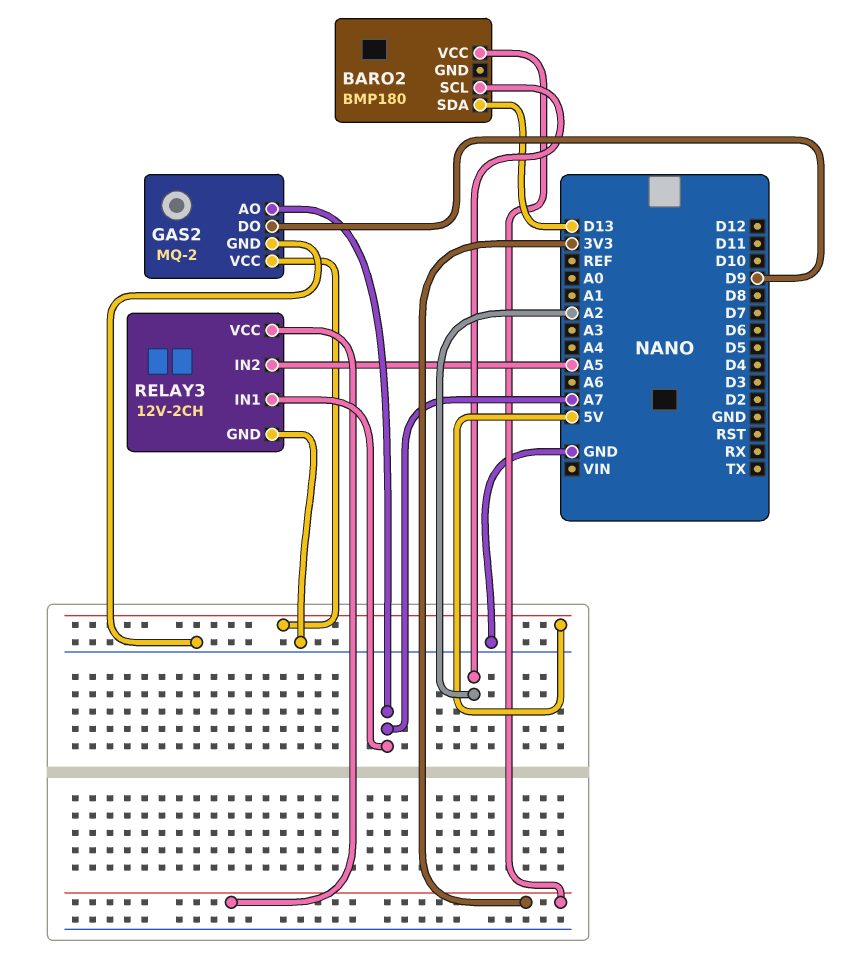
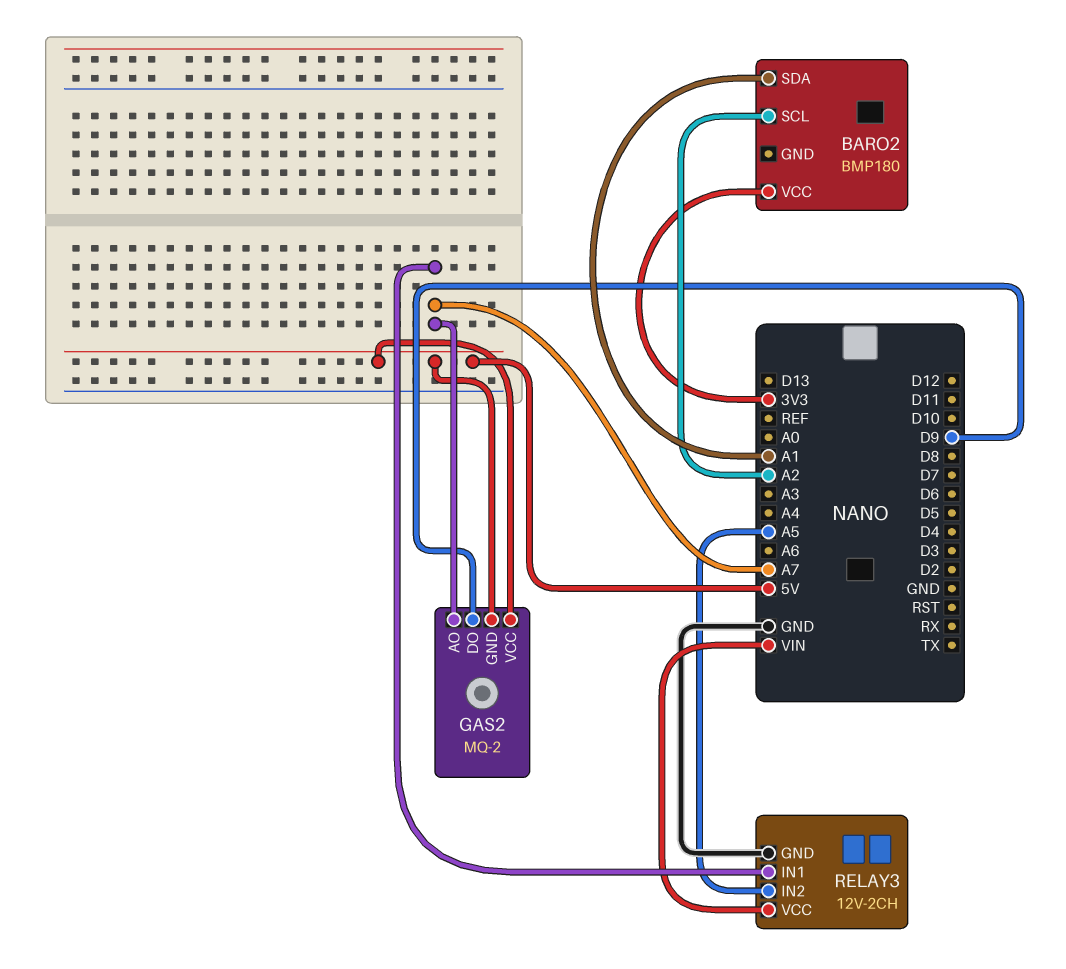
BARO2 pin SDA: D13 -> A1
GAS2 pin GND: GND -> 5V
RELAY3 pin VCC: 3V3 -> VIN

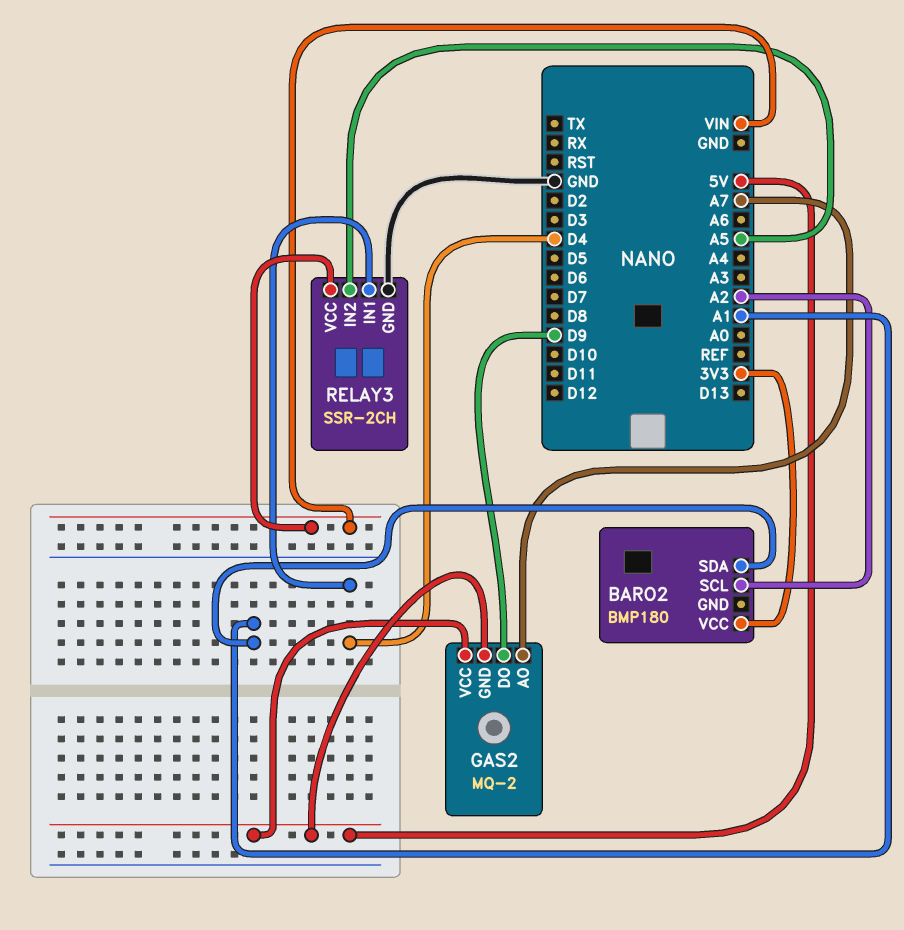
RELAY3: 12V-2CH -> SSR-2CH
RELAY3 pin IN1: A7 -> D4

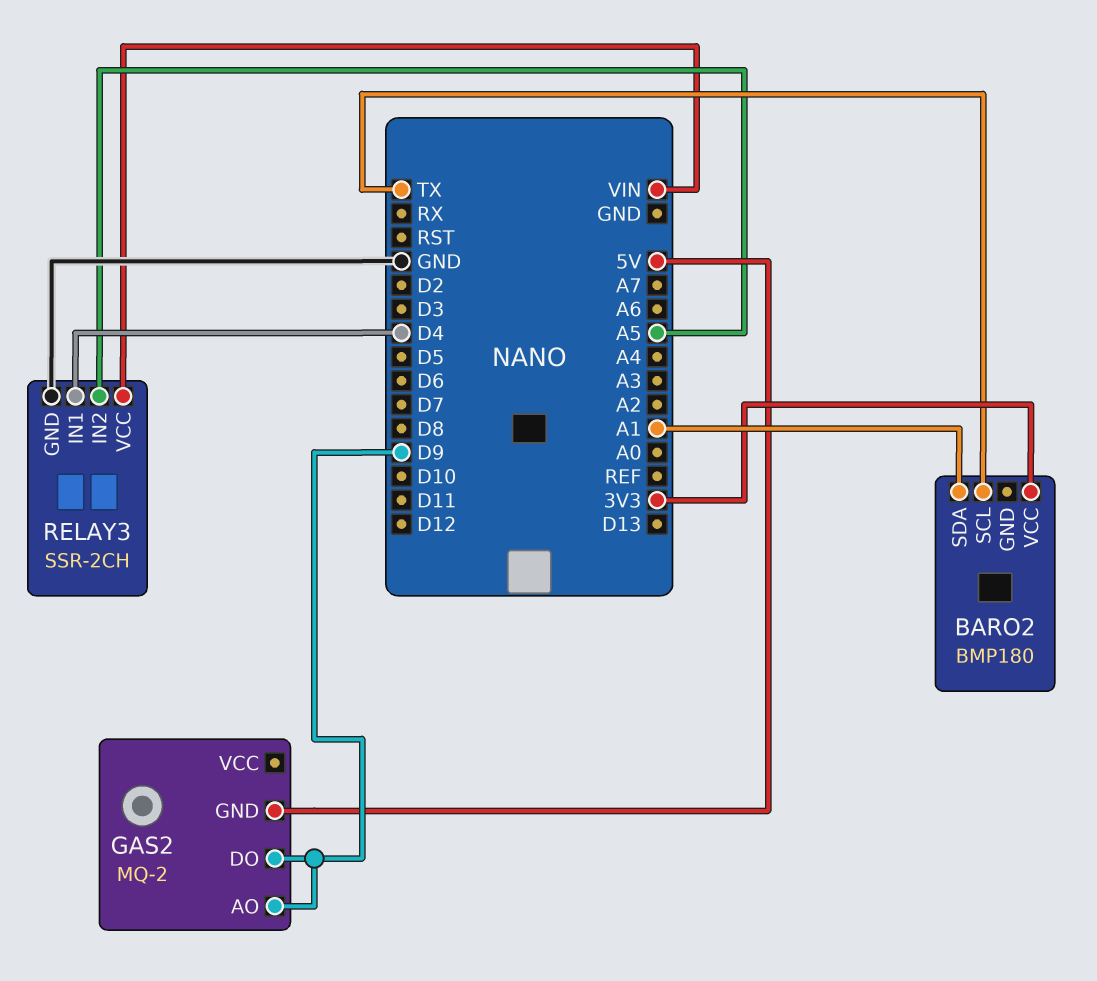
BARO2 pin SCL: A2 -> TX
GAS2 pin AO: A7 -> D9
GAS2 pin VCC: 5V -> none

